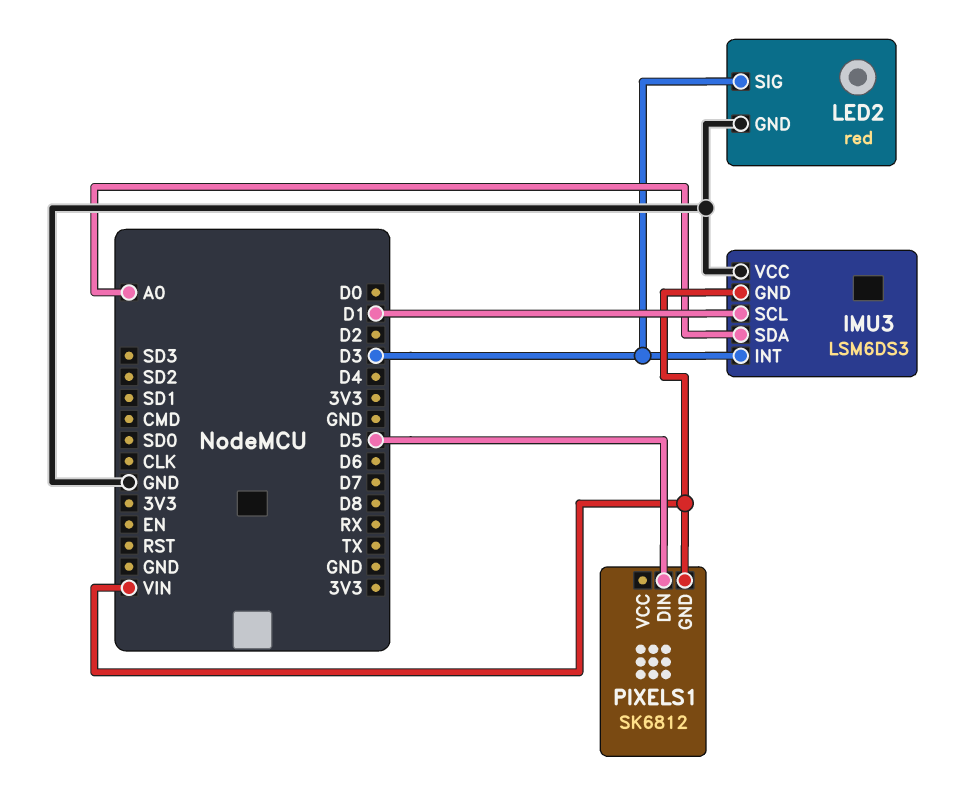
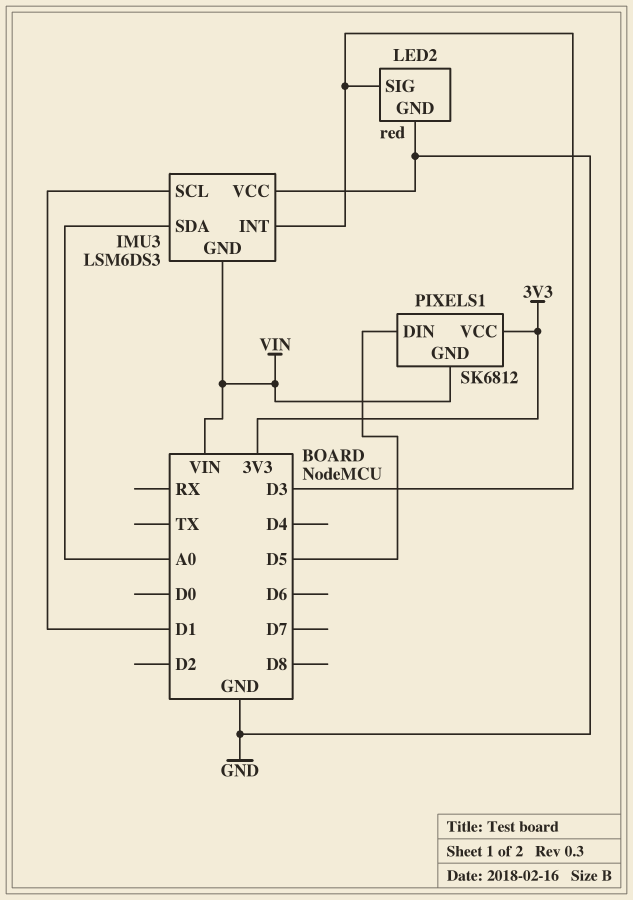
PIXELS1 pin VCC: none -> 3V3

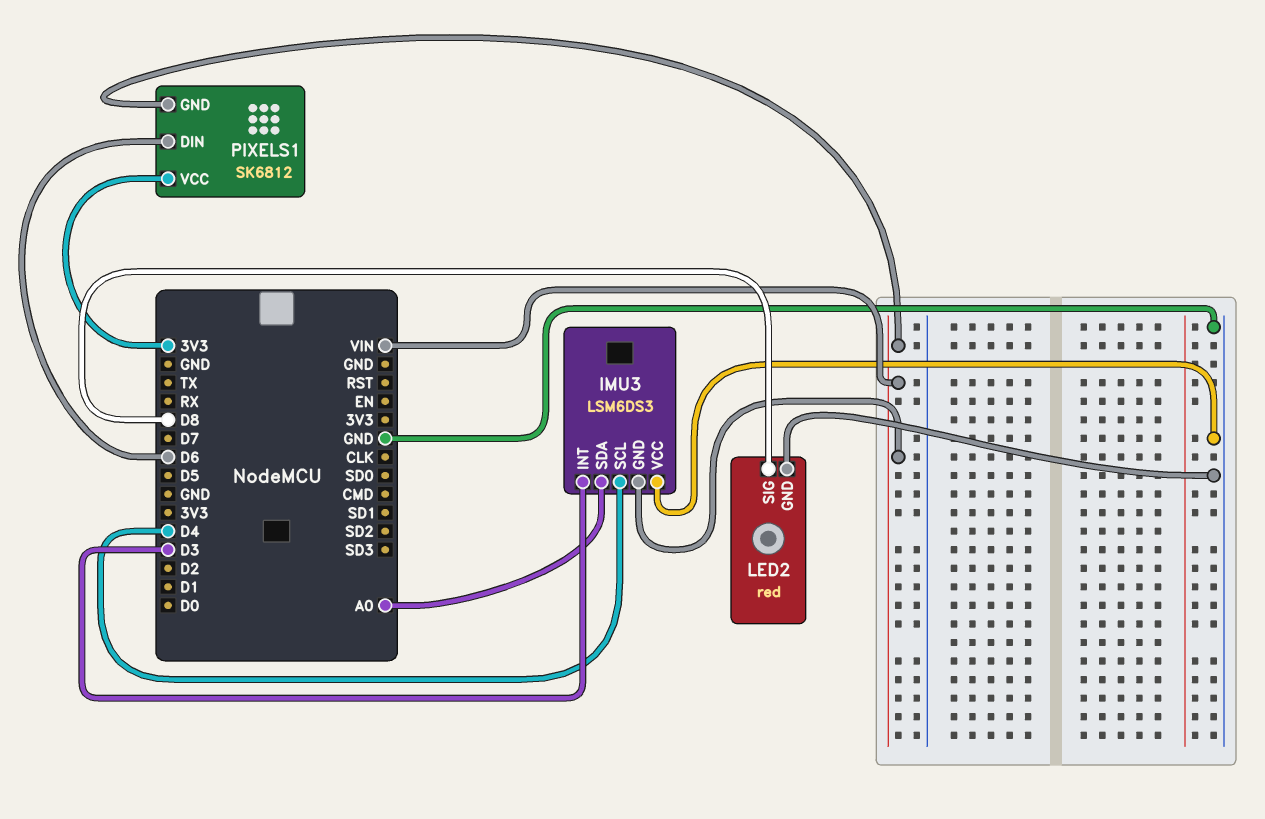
IMU3 pin SCL: D1 -> D4
LED2 pin SIG: D3 -> D8
PIXELS1 pin DIN: D5 -> D6

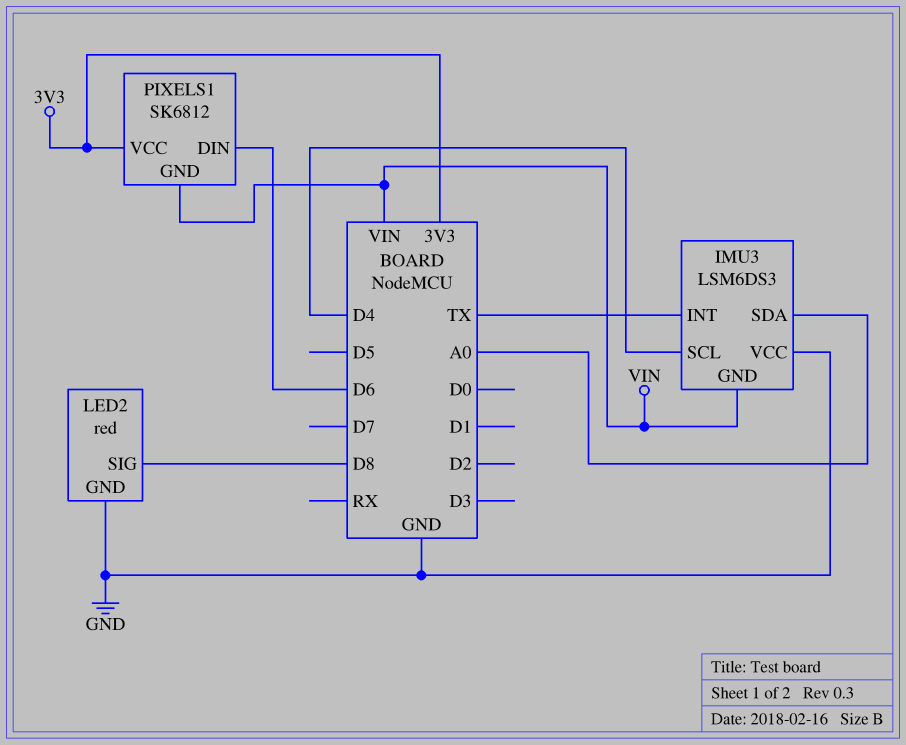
IMU3 pin INT: D3 -> TX

